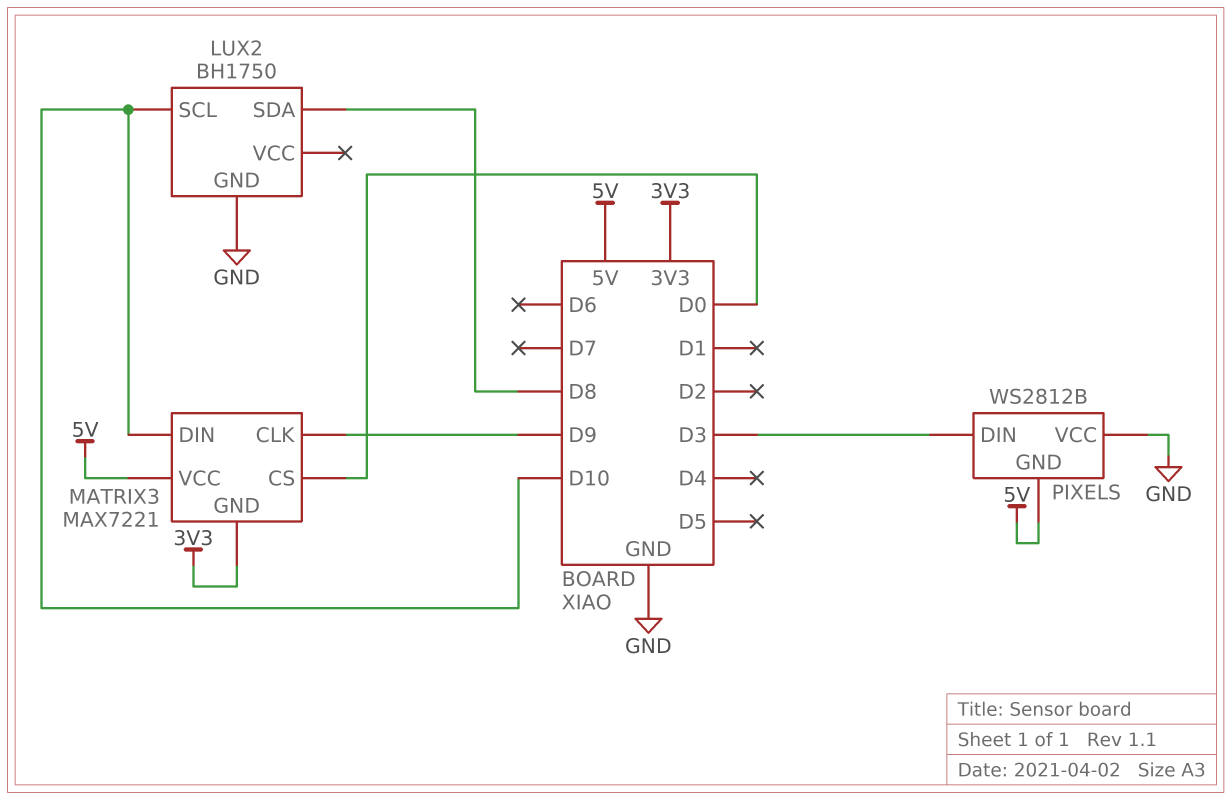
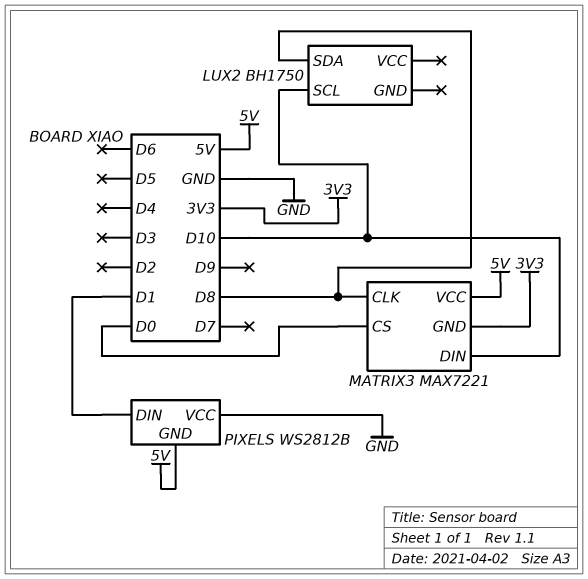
LUX2 pin GND: GND -> none
MATRIX3 pin CLK: D9 -> D8
PIXELS pin DIN: D3 -> D1

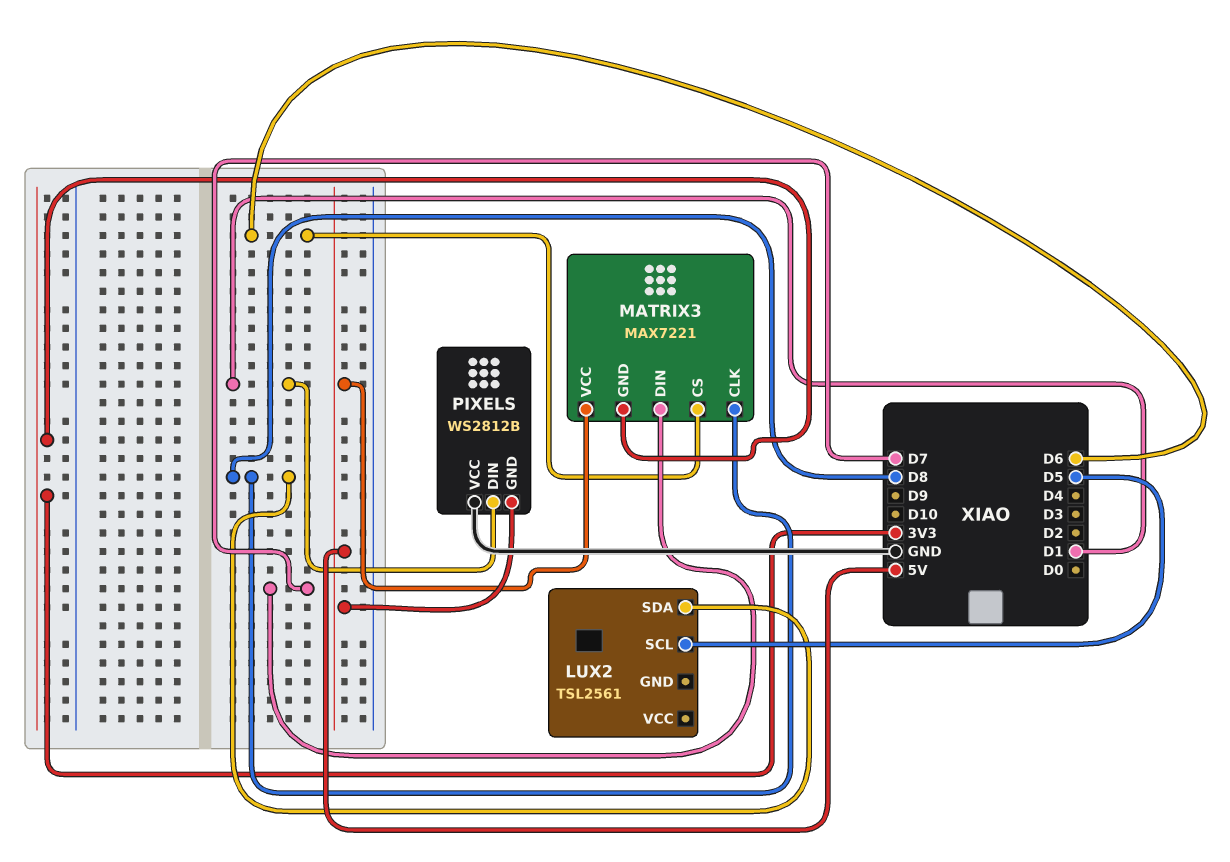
LUX2: BH1750 -> TSL2561
LUX2 pin SCL: D10 -> D5
MATRIX3 pin CS: D0 -> D6
MATRIX3 pin DIN: D10 -> D7

